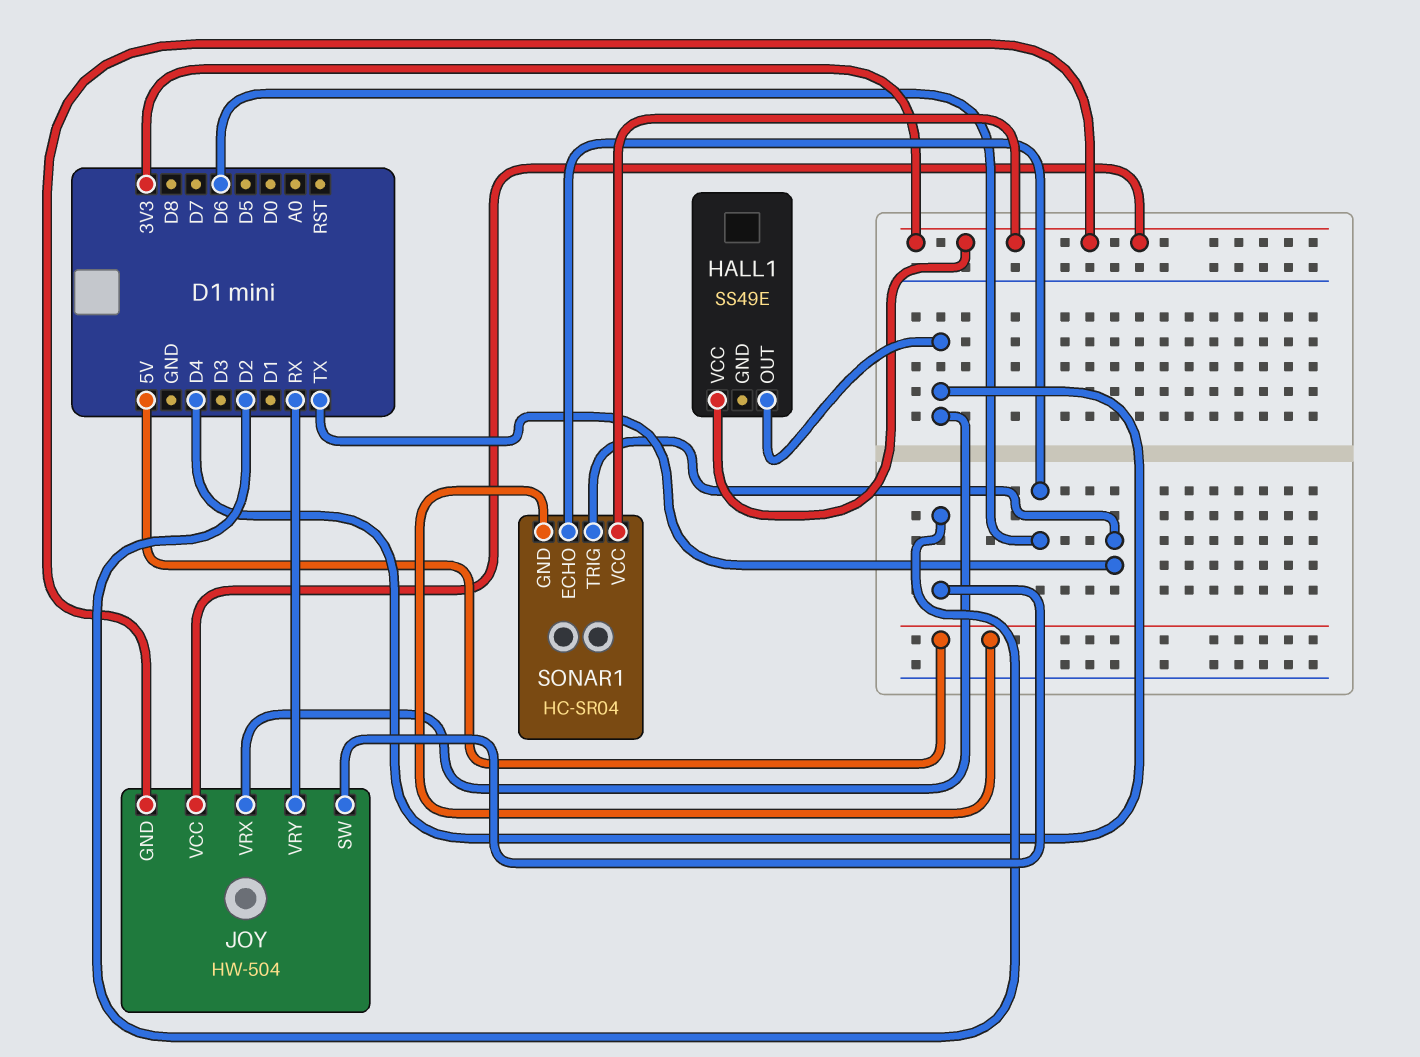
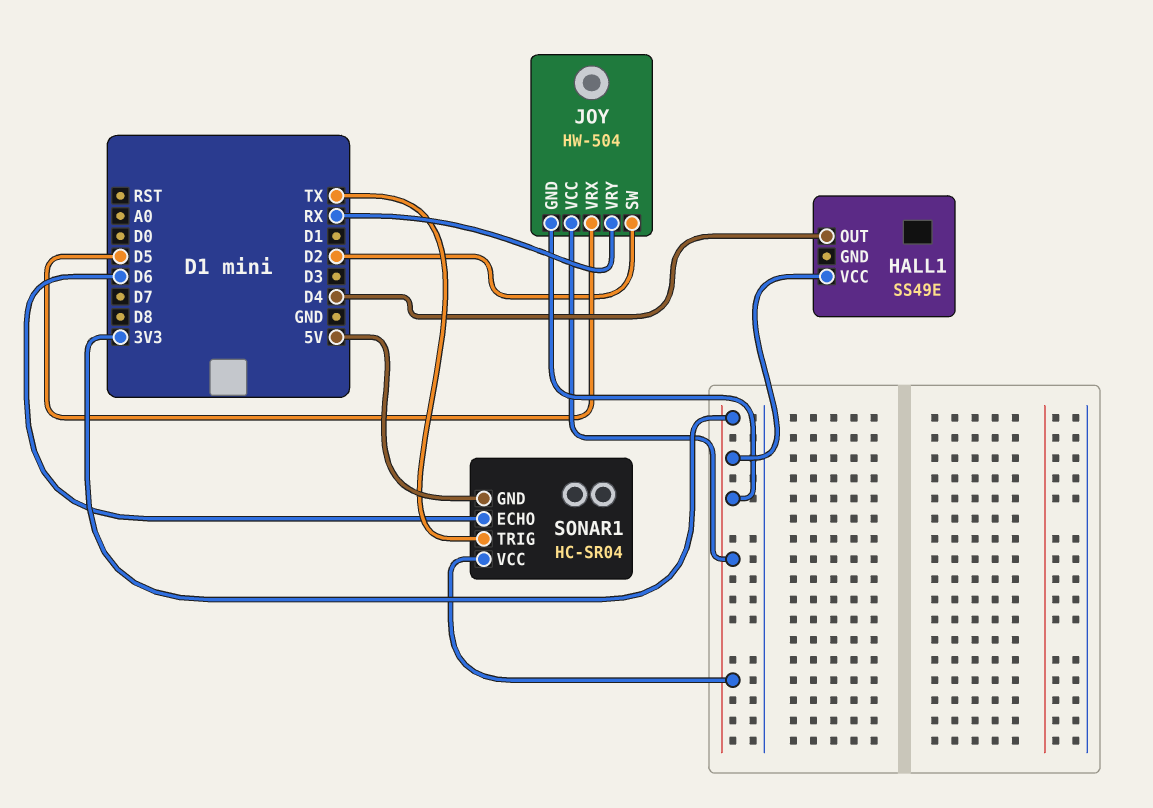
JOY pin VRX: D4 -> D5

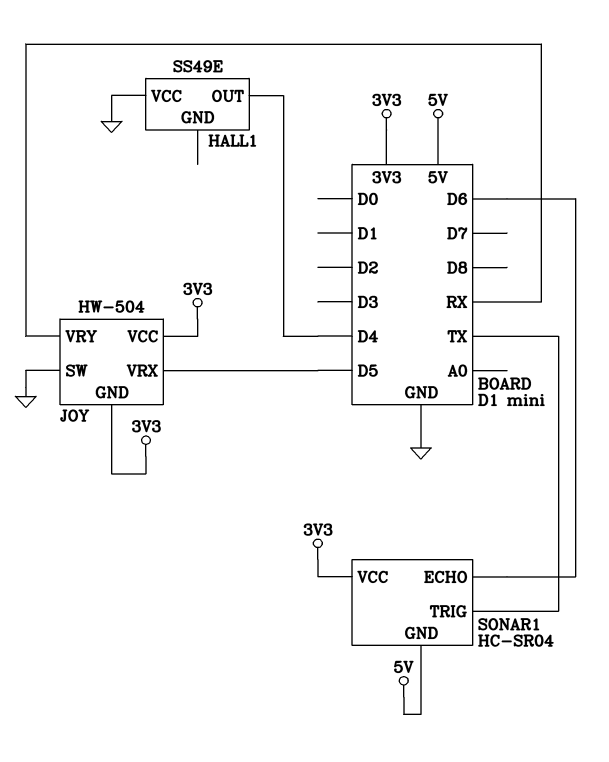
HALL1 pin VCC: 3V3 -> GND
JOY pin SW: D2 -> GND

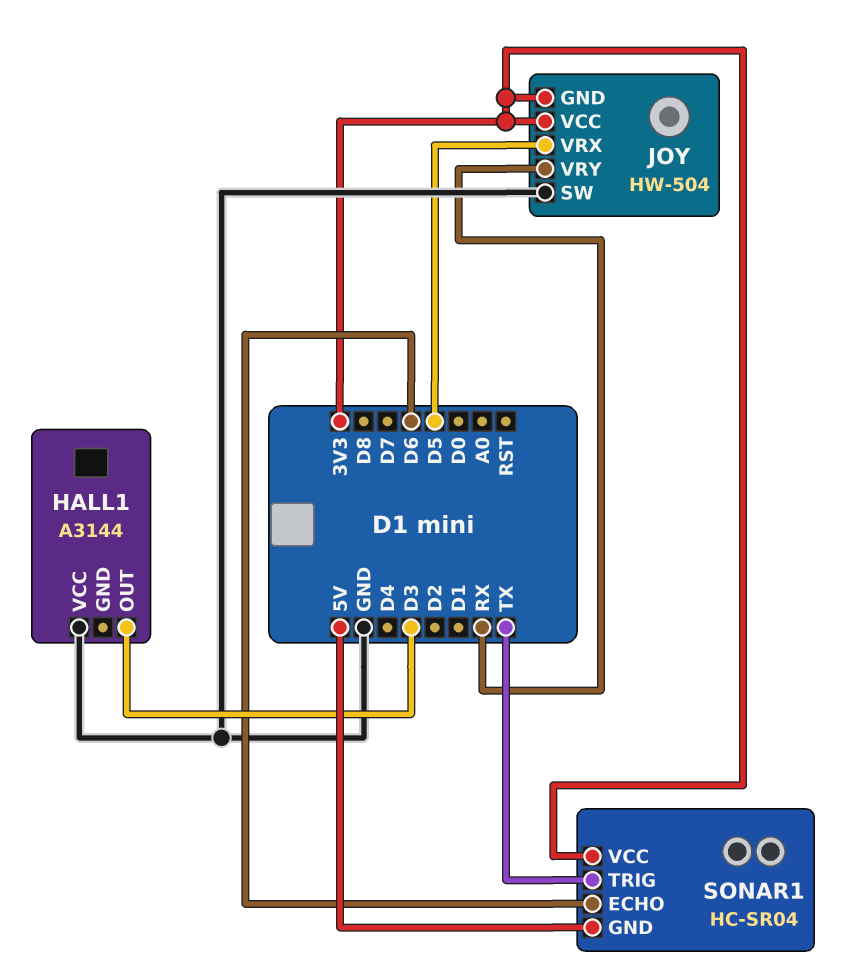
HALL1: SS49E -> A3144
HALL1 pin OUT: D4 -> D3

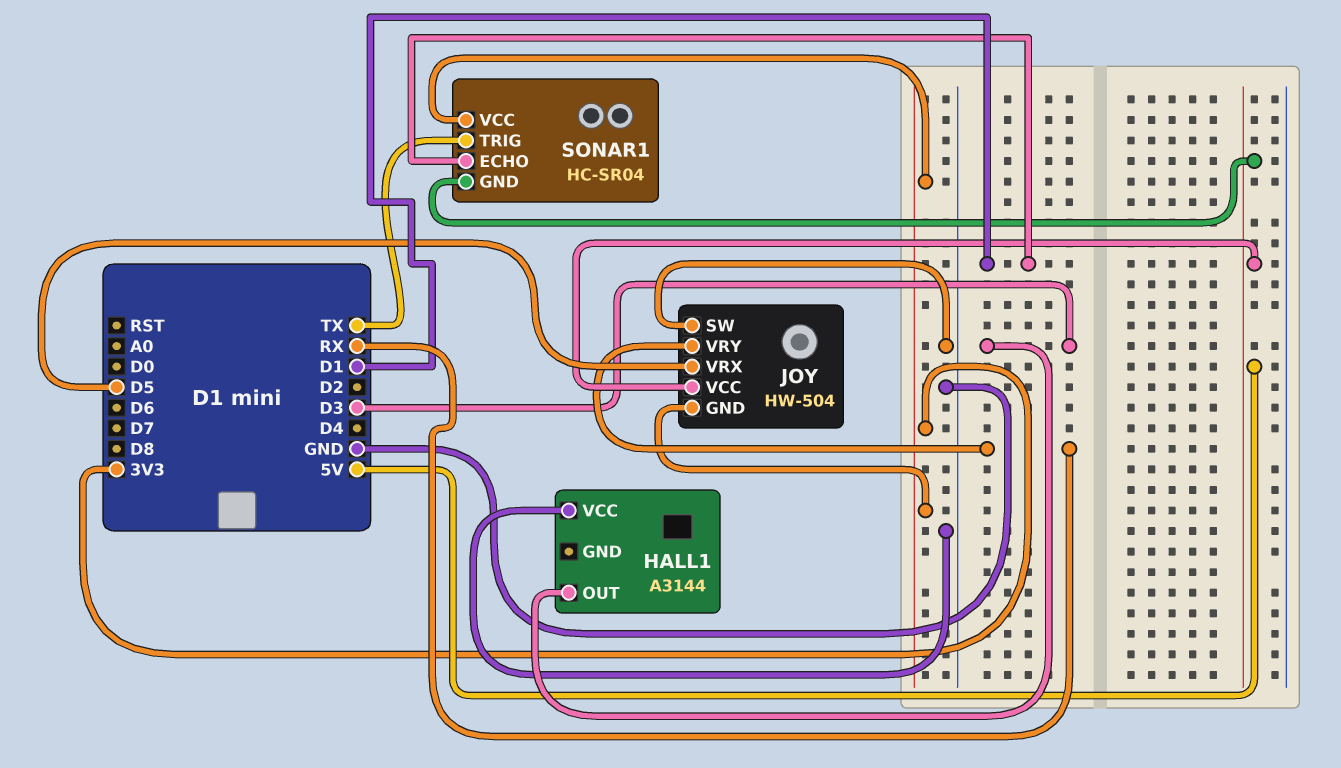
JOY pin VCC: 3V3 -> 5V
SONAR1 pin ECHO: D6 -> D1

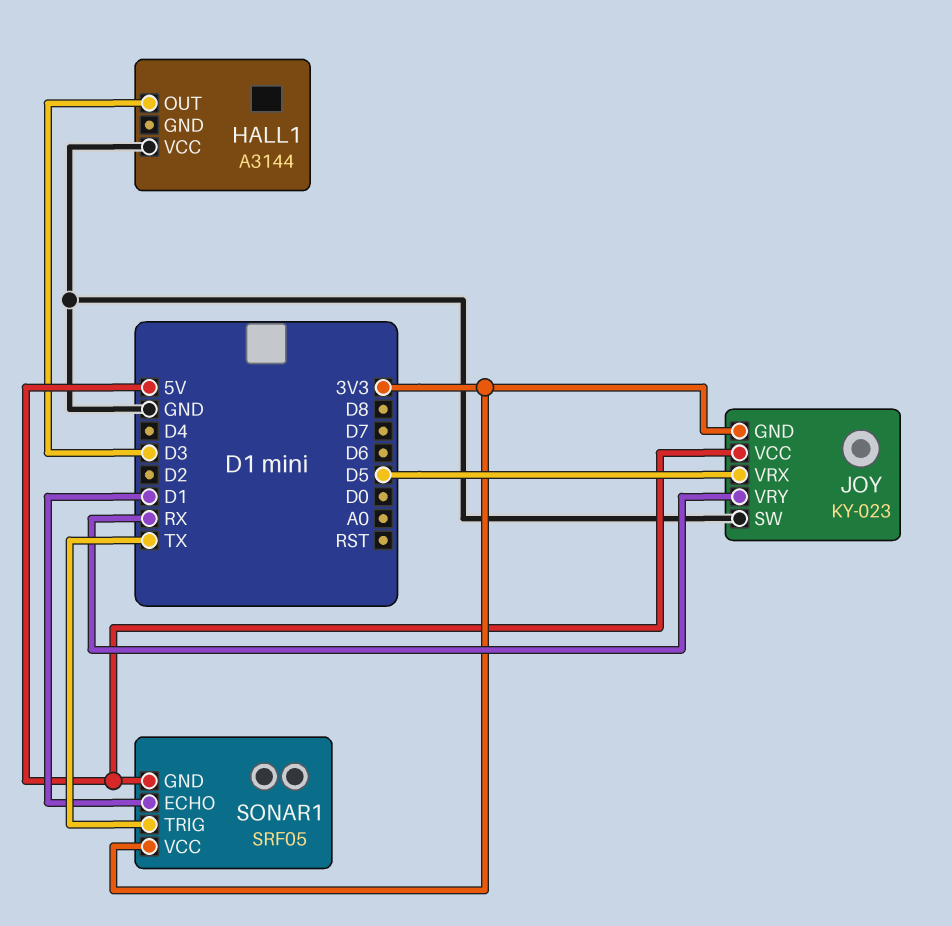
JOY: HW-504 -> KY-023
SONAR1: HC-SR04 -> SRF05

